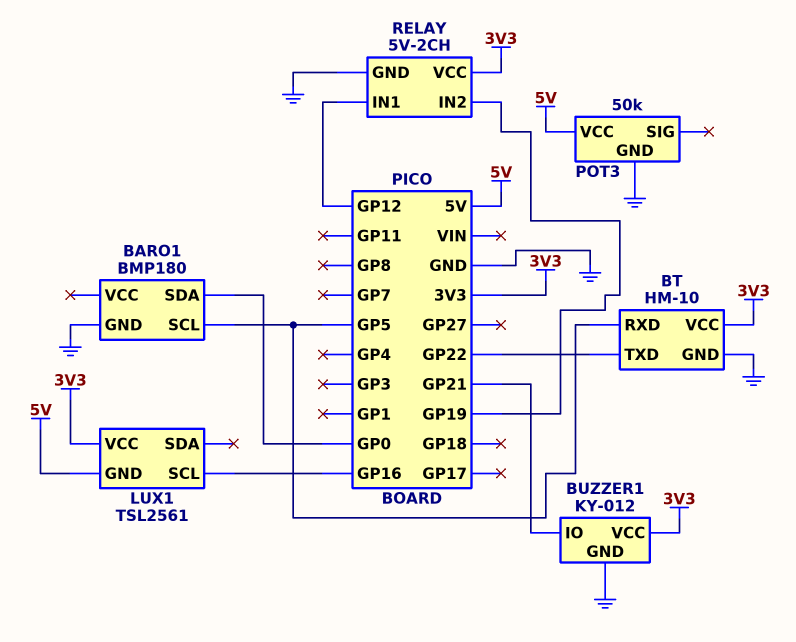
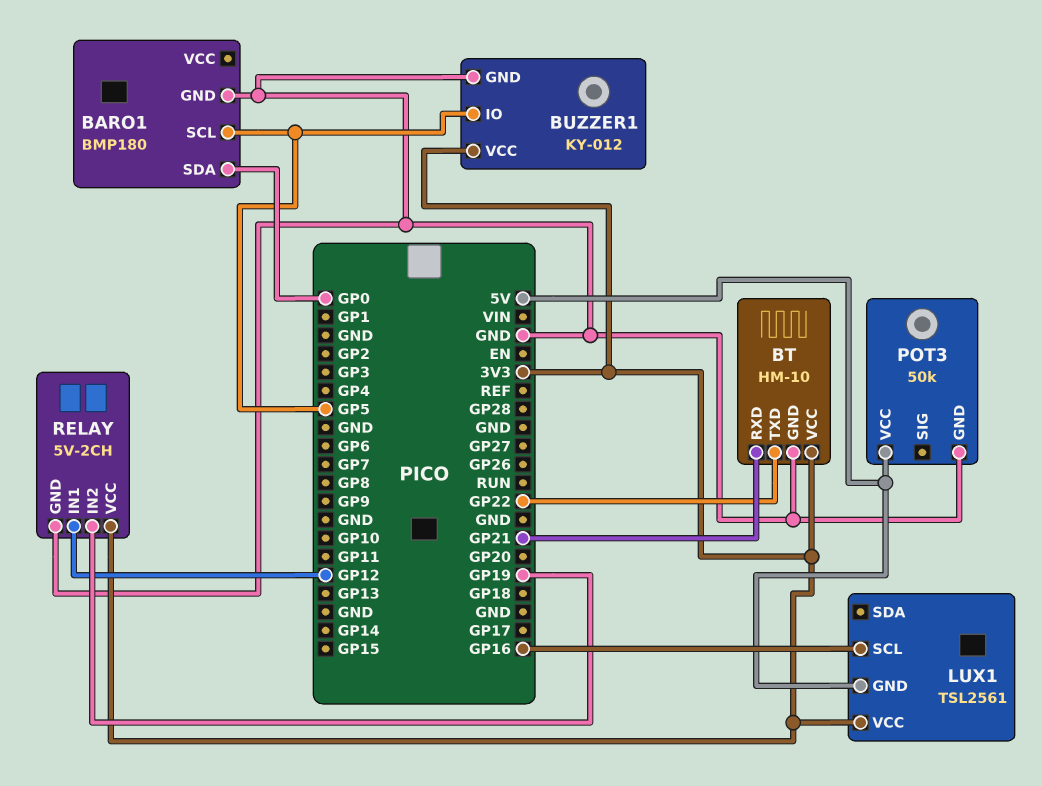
BT pin RXD: GP5 -> GP21
BUZZER1 pin IO: GP21 -> GP5

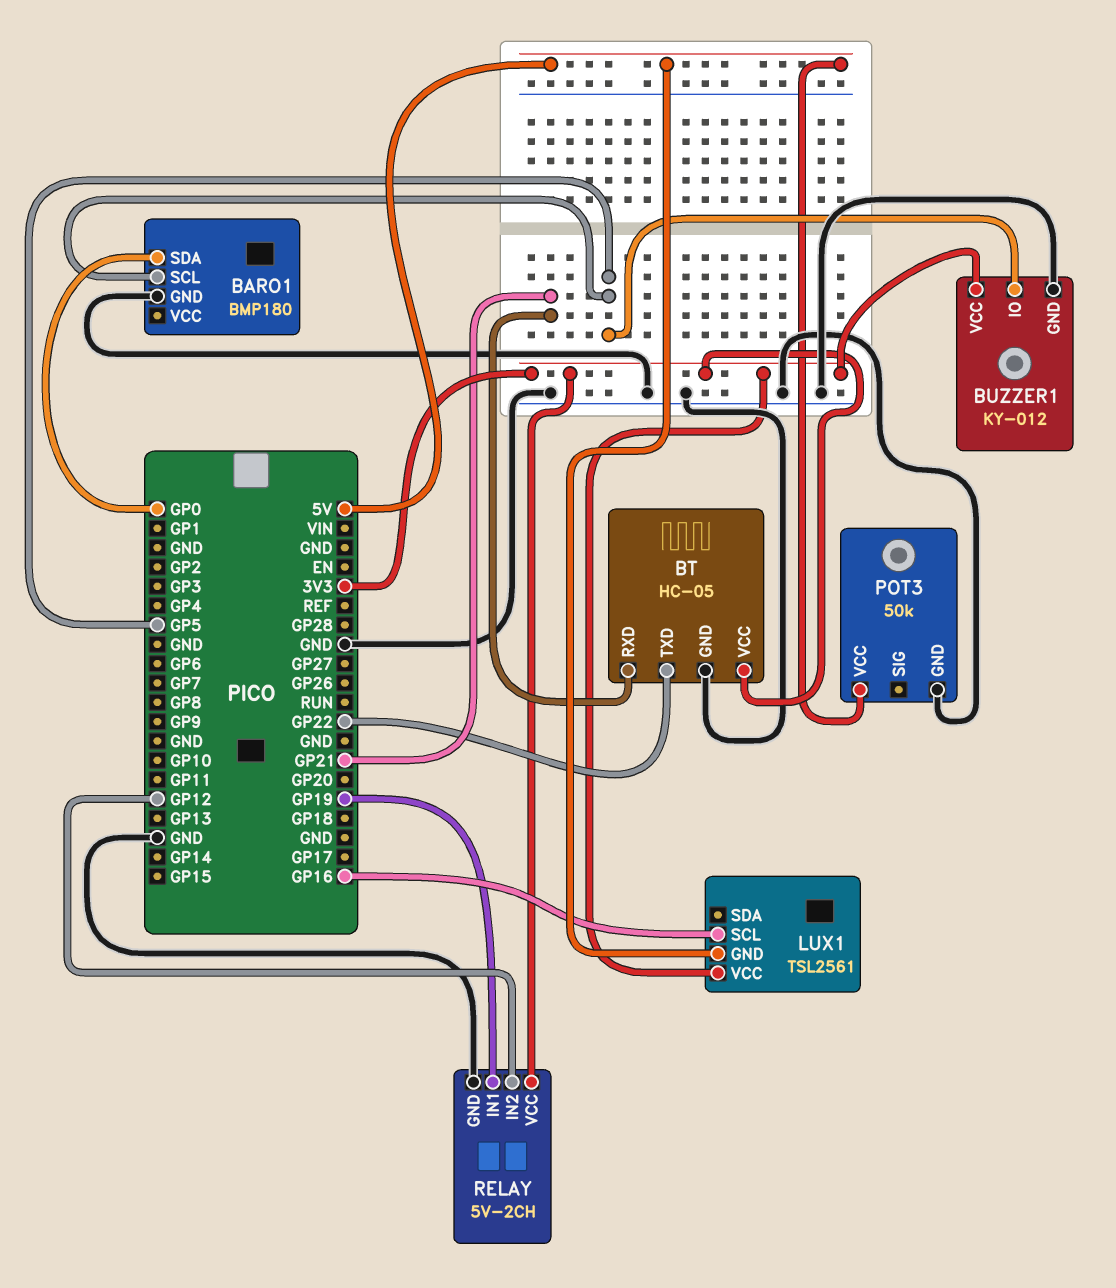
BT: HM-10 -> HC-05
RELAY pin IN1: GP12 -> GP19
RELAY pin IN2: GP19 -> GP12

